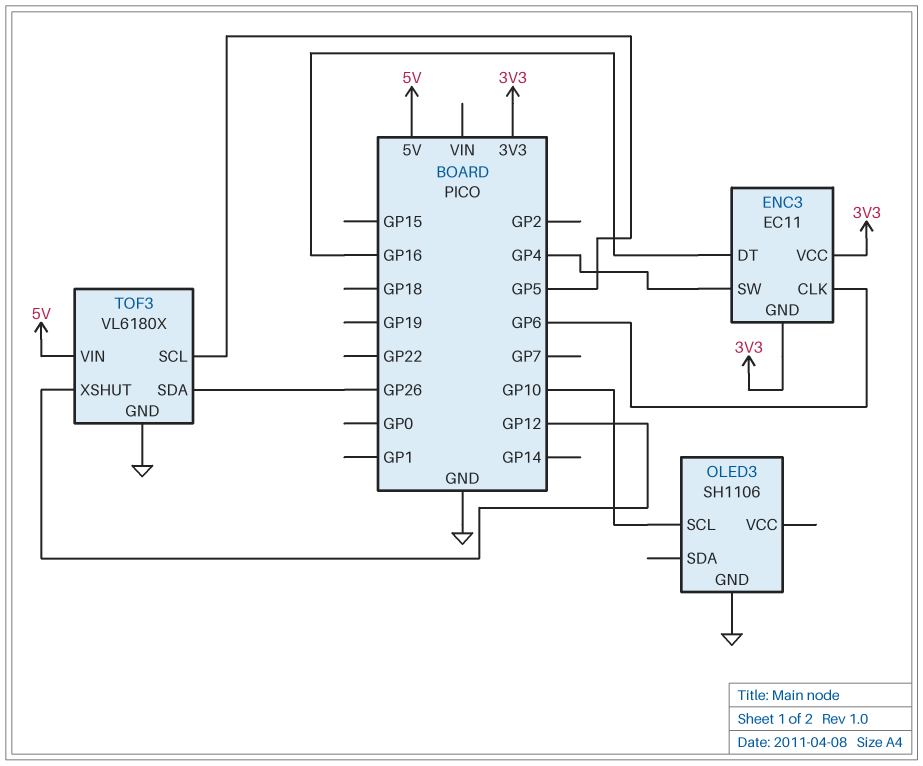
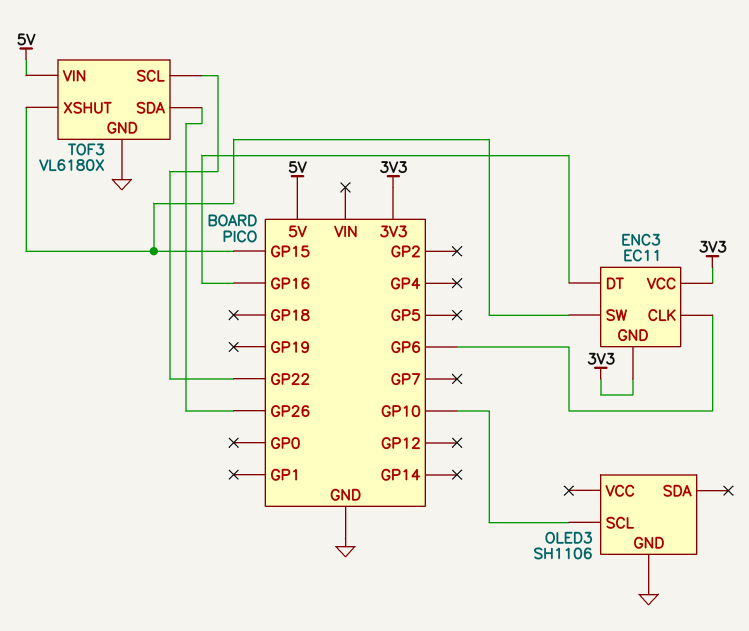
ENC3 pin SW: GP4 -> GP15
TOF3 pin SCL: GP5 -> GP22
TOF3 pin XSHUT: GP12 -> GP15

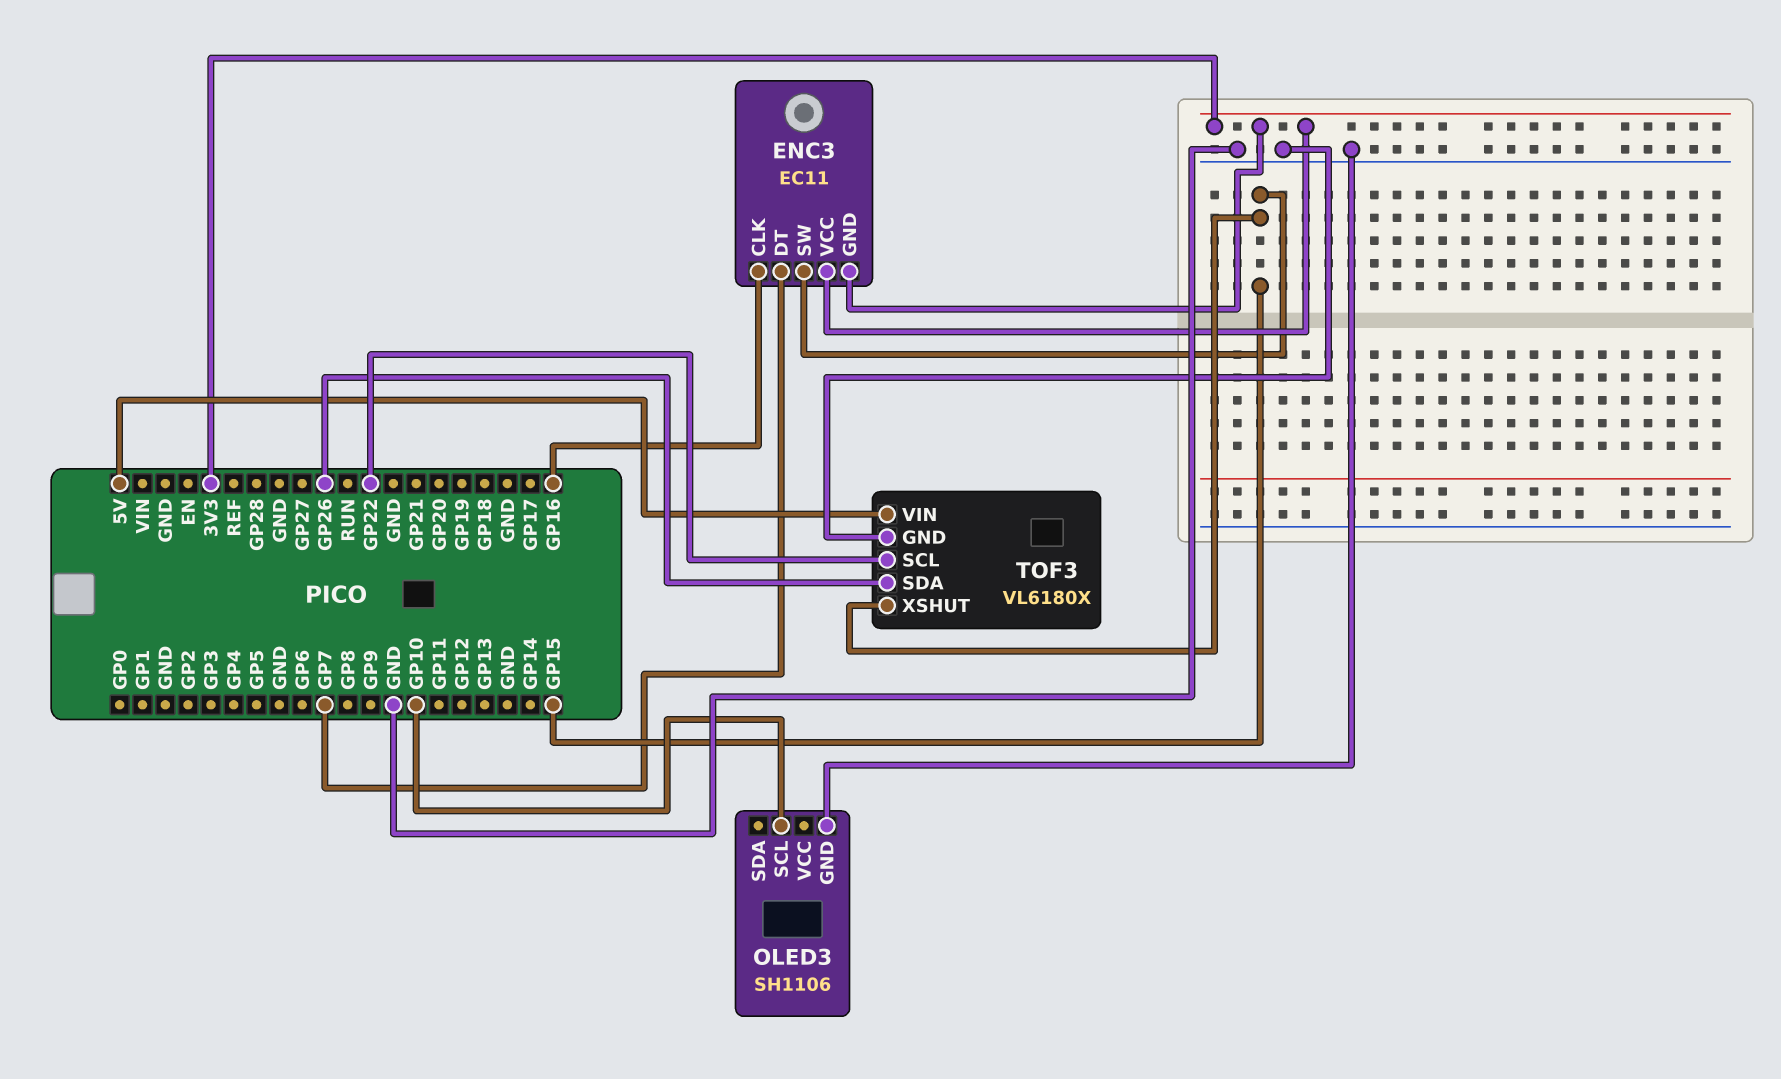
ENC3 pin CLK: GP6 -> GP16
ENC3 pin DT: GP16 -> GP7

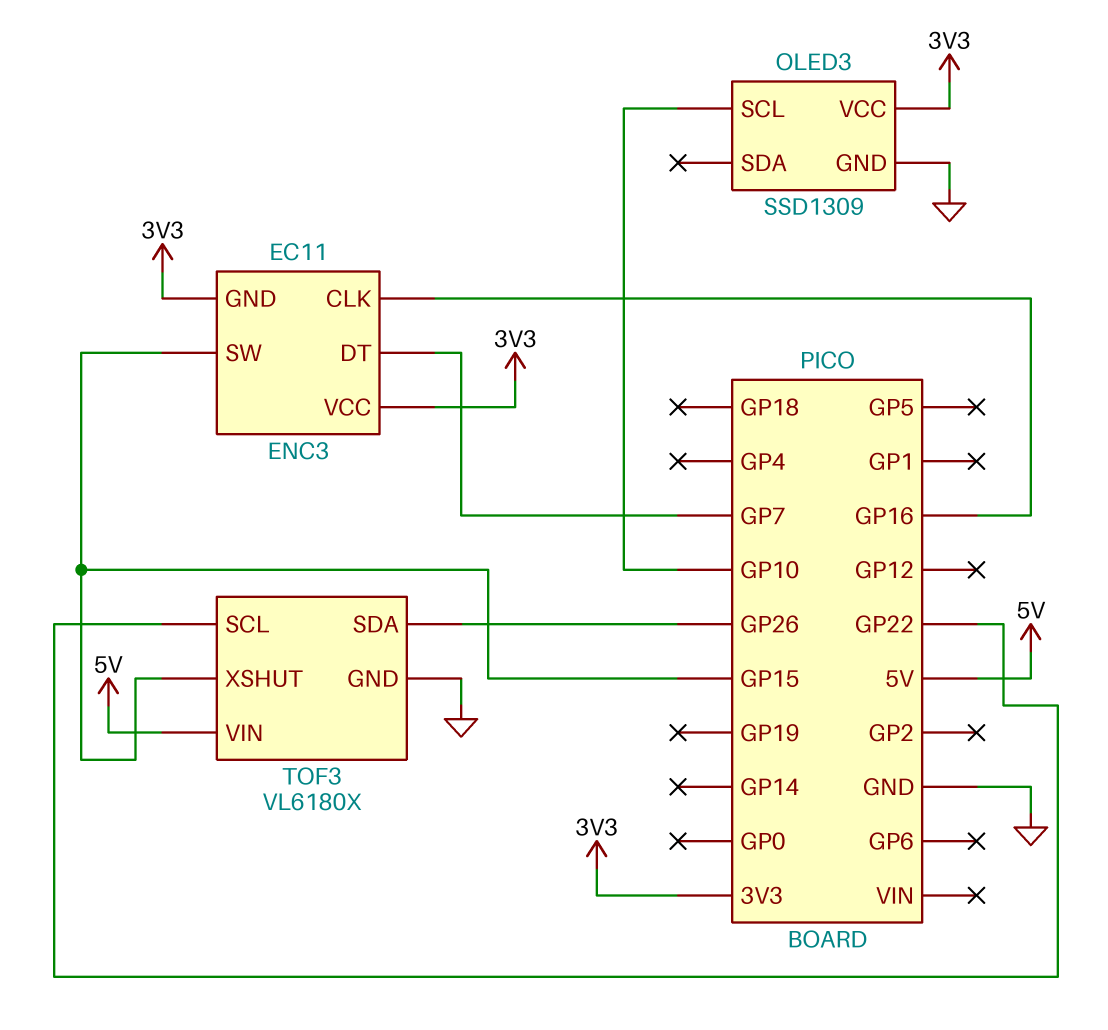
OLED3: SH1106 -> SSD1309
OLED3 pin VCC: none -> 3V3

